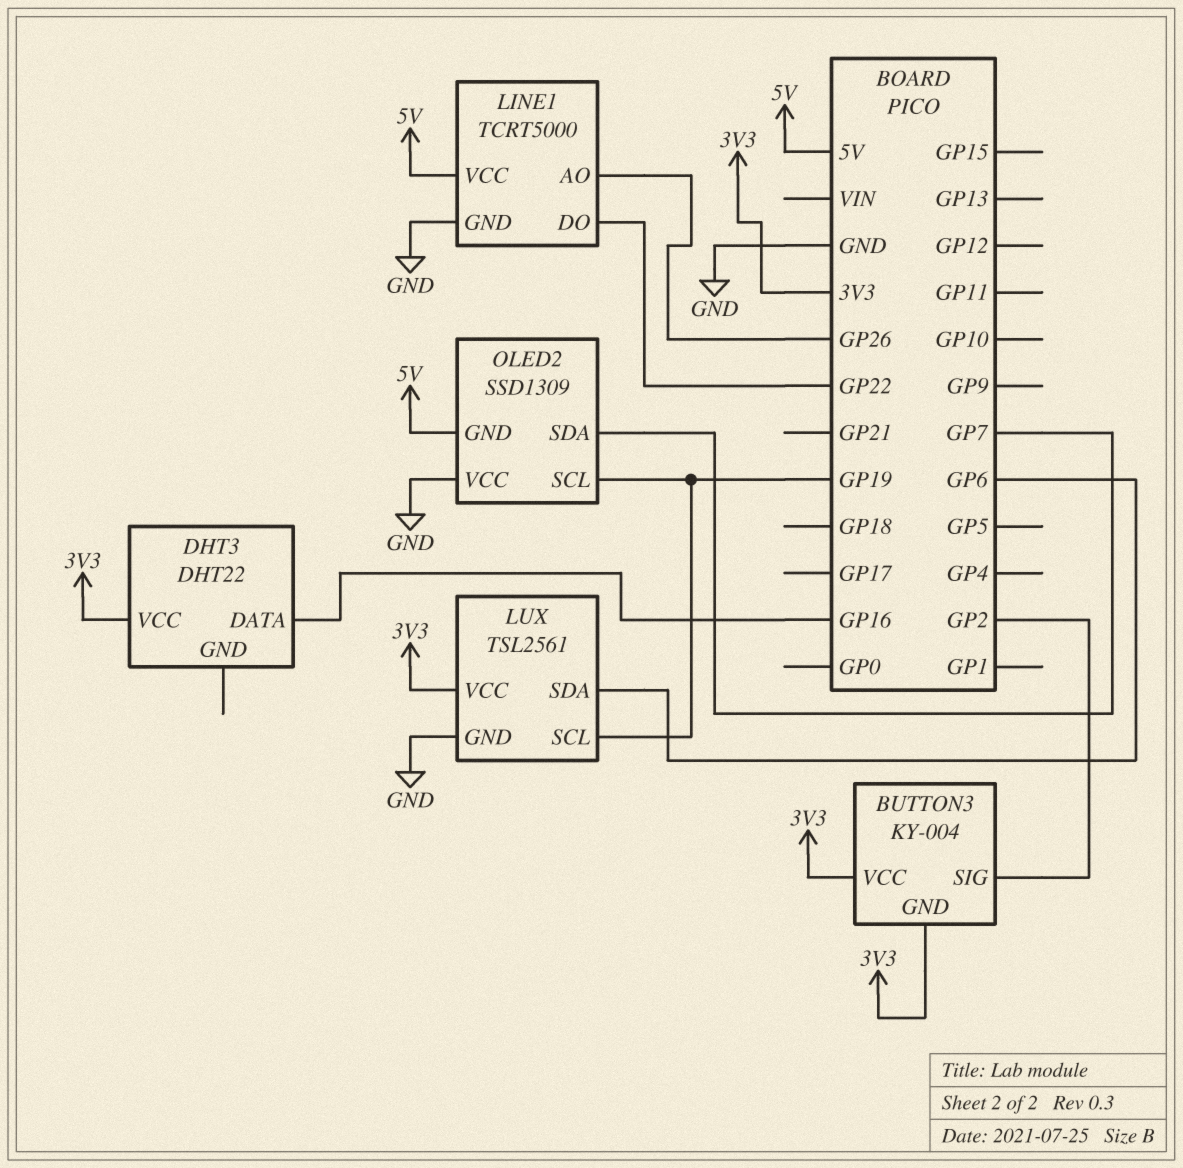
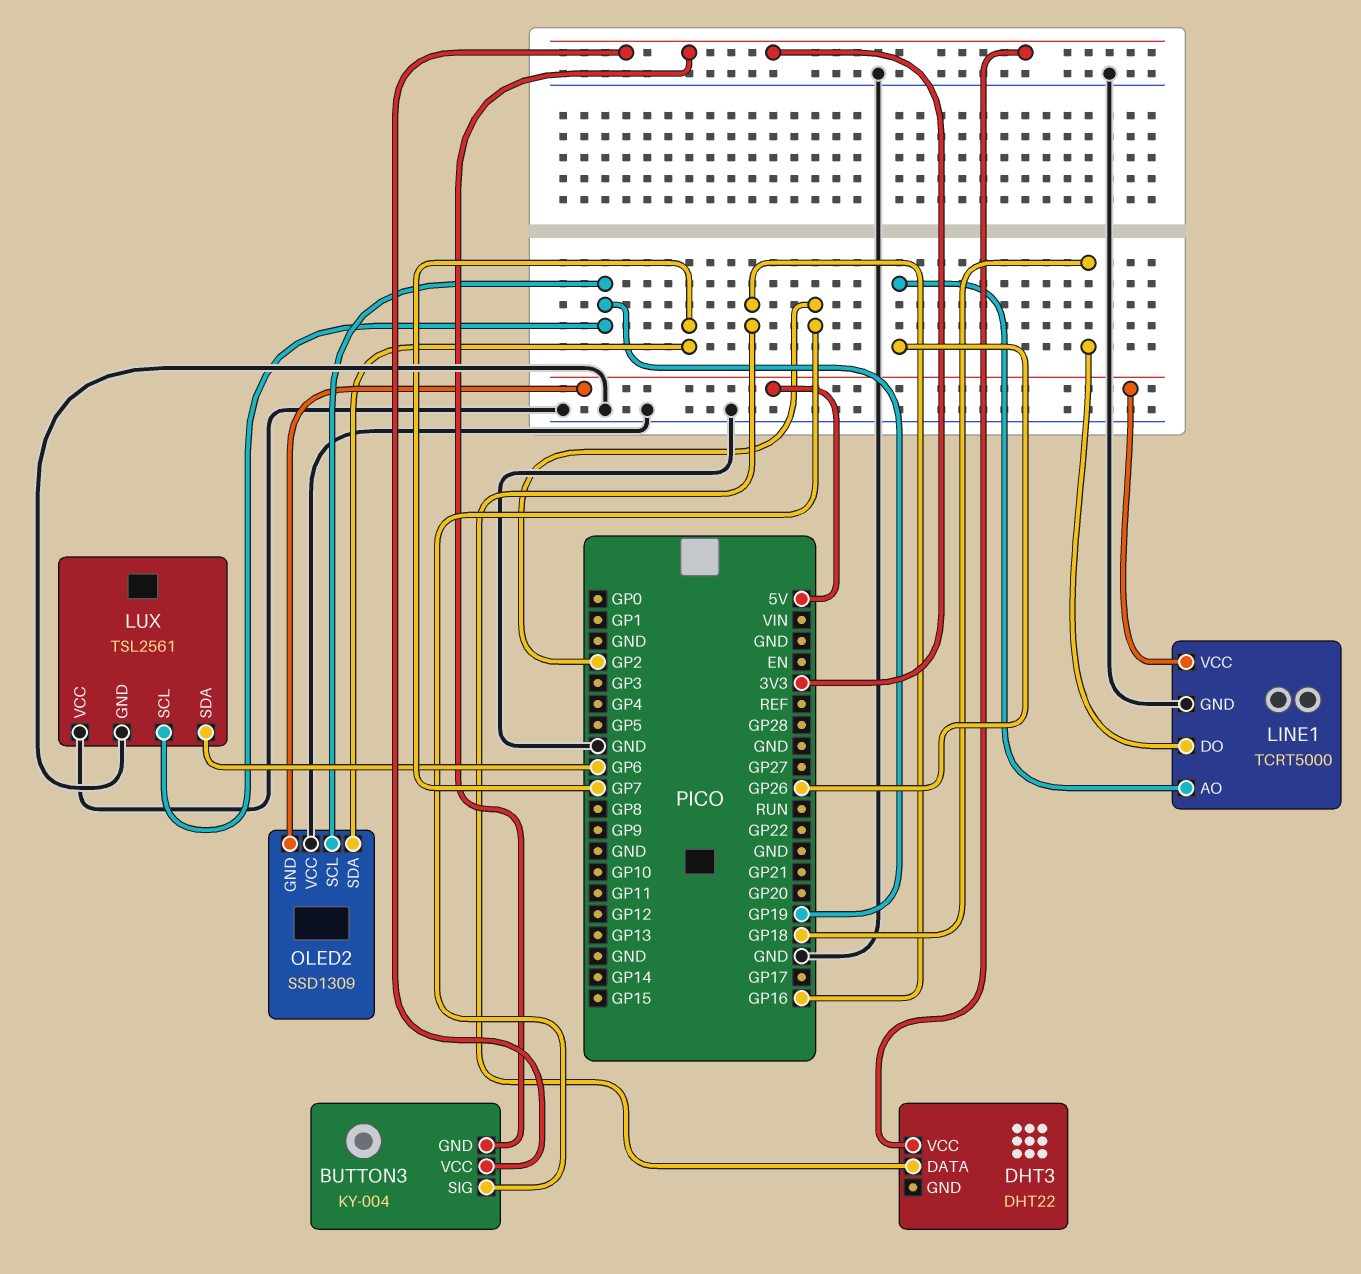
LINE1 pin DO: GP22 -> GP18
LUX pin VCC: 3V3 -> GND

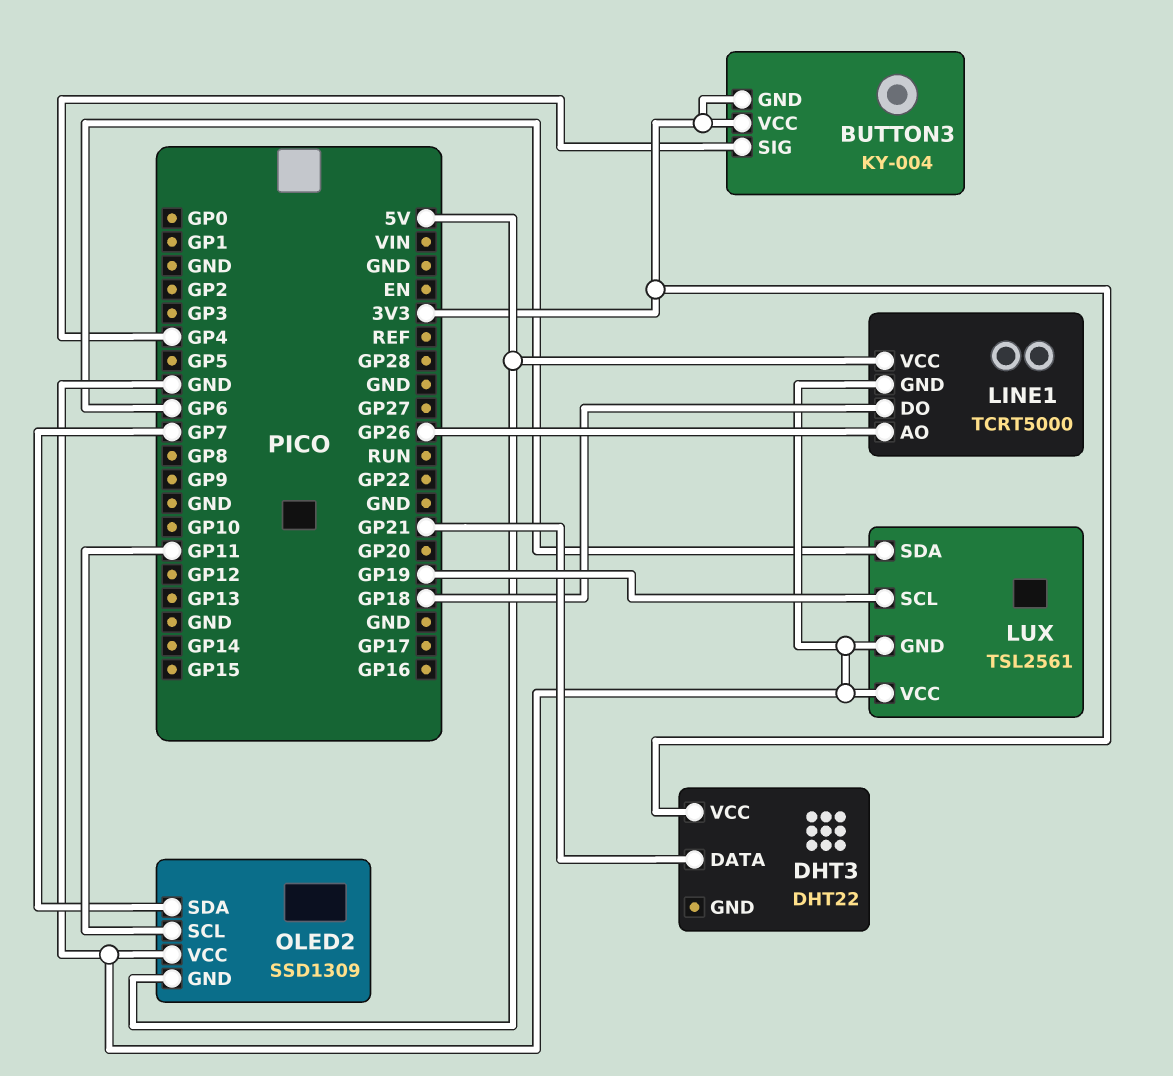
BUTTON3 pin SIG: GP2 -> GP4
DHT3 pin DATA: GP16 -> GP21
OLED2 pin SCL: GP19 -> GP11

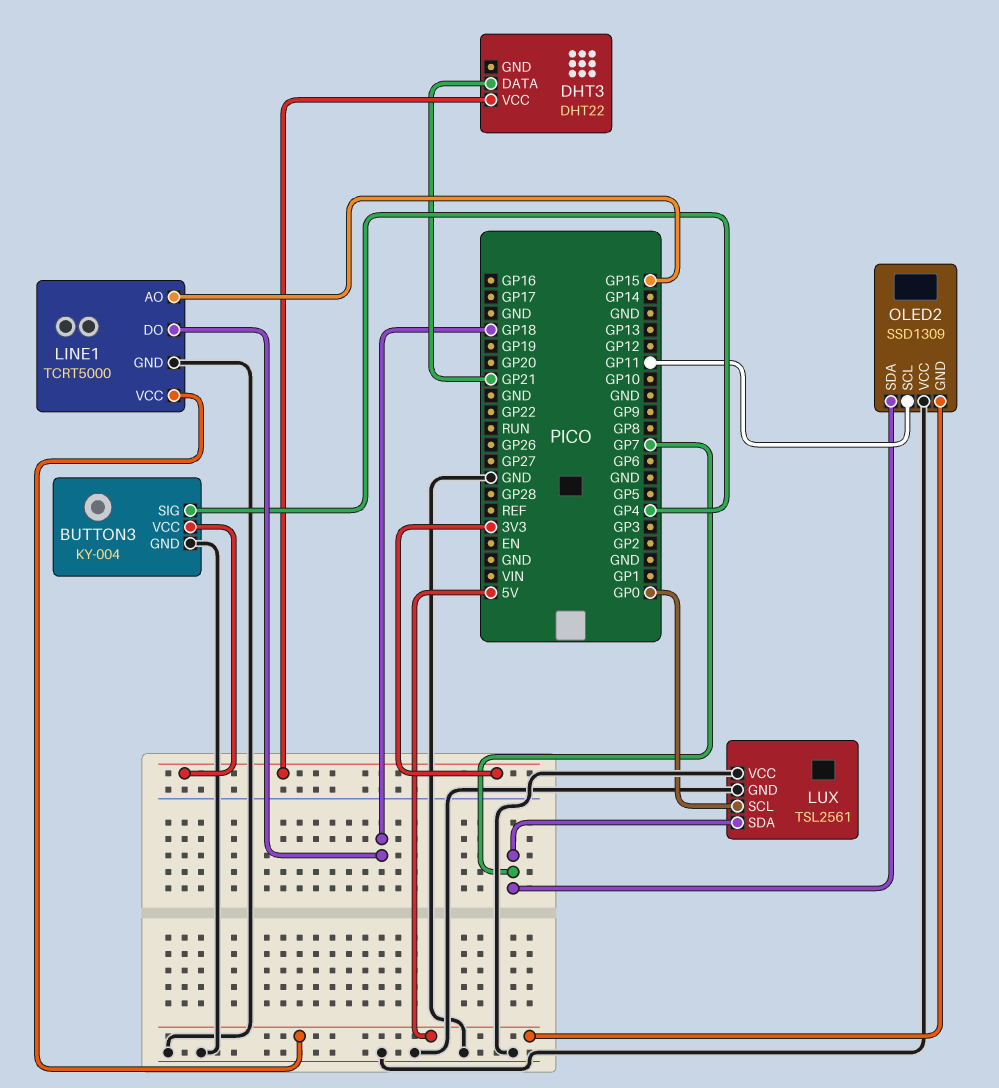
BUTTON3 pin GND: 3V3 -> GND
LINE1 pin AO: GP26 -> GP15
LUX pin SCL: GP19 -> GP0
LUX pin SDA: GP6 -> GP7

